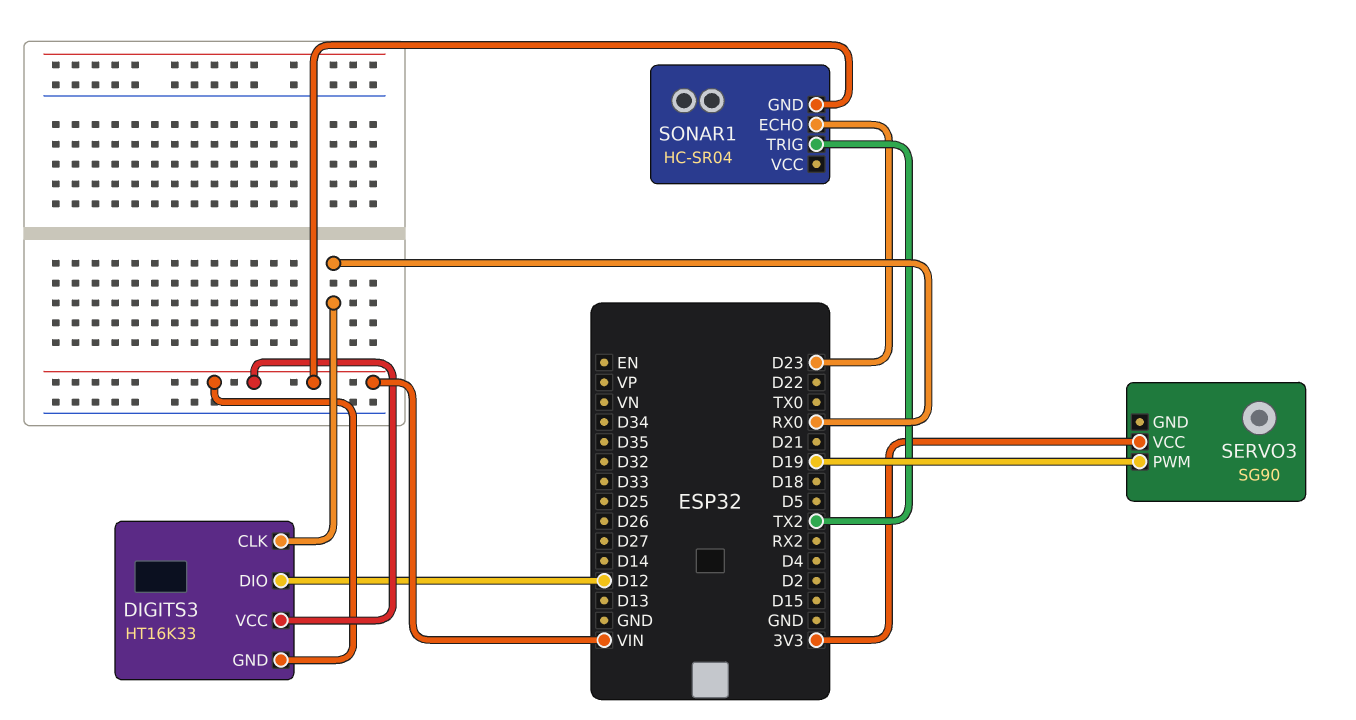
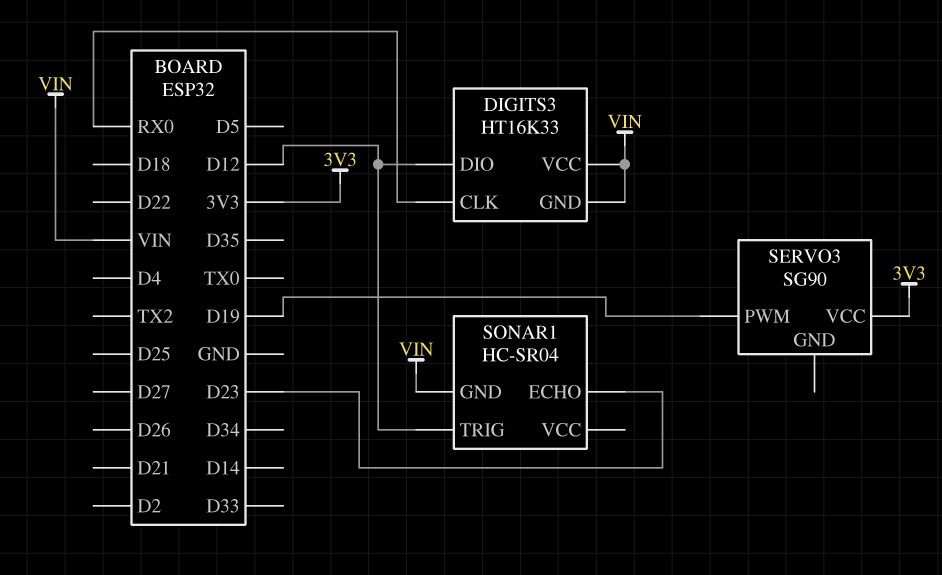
SONAR1 pin TRIG: TX2 -> D12

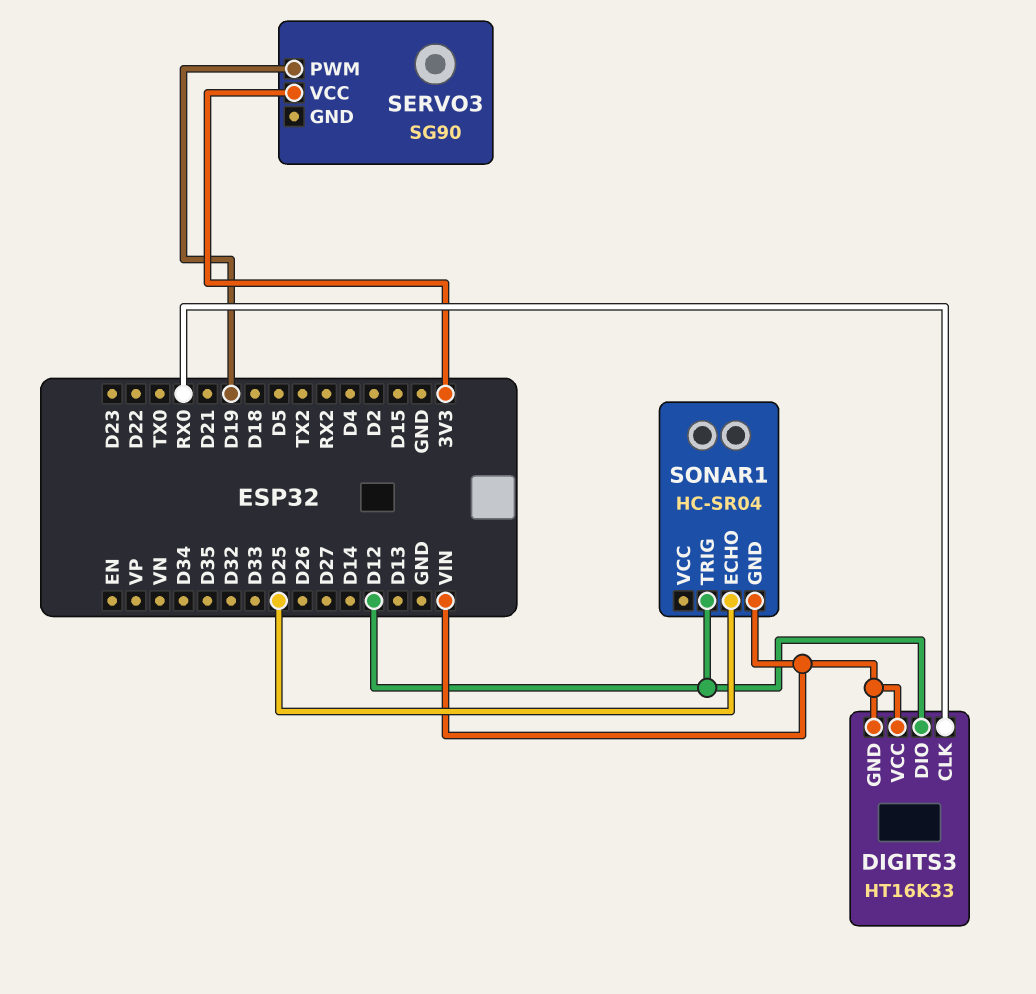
SONAR1 pin ECHO: D23 -> D25

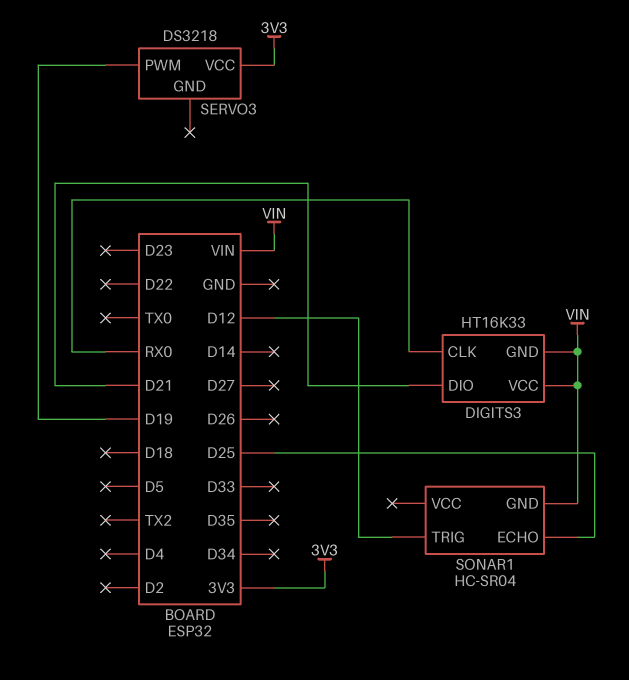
DIGITS3 pin DIO: D12 -> D21
SERVO3: SG90 -> DS3218

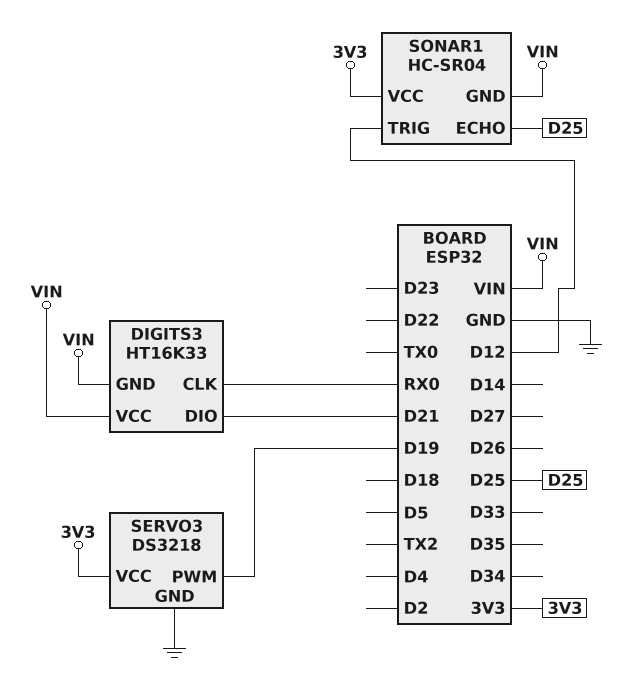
SERVO3 pin GND: none -> GND
SONAR1 pin VCC: none -> 3V3

